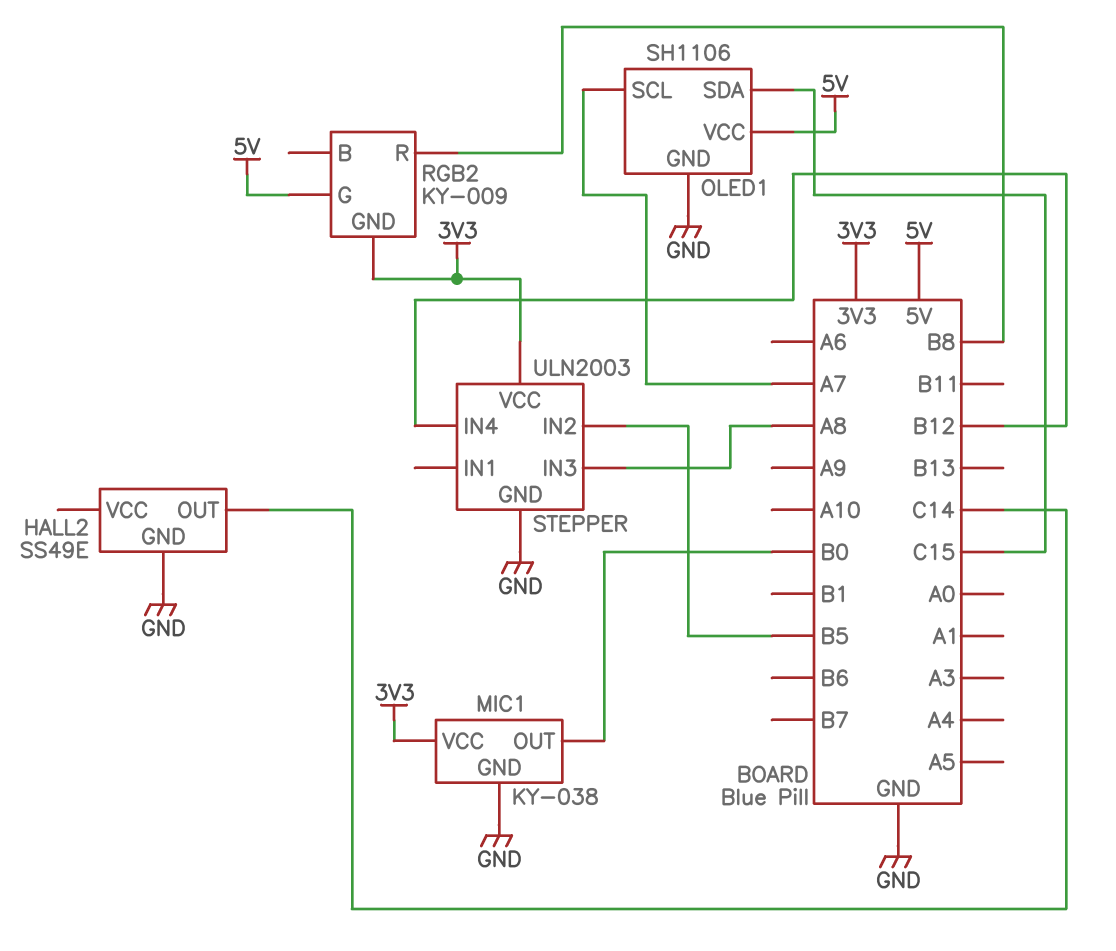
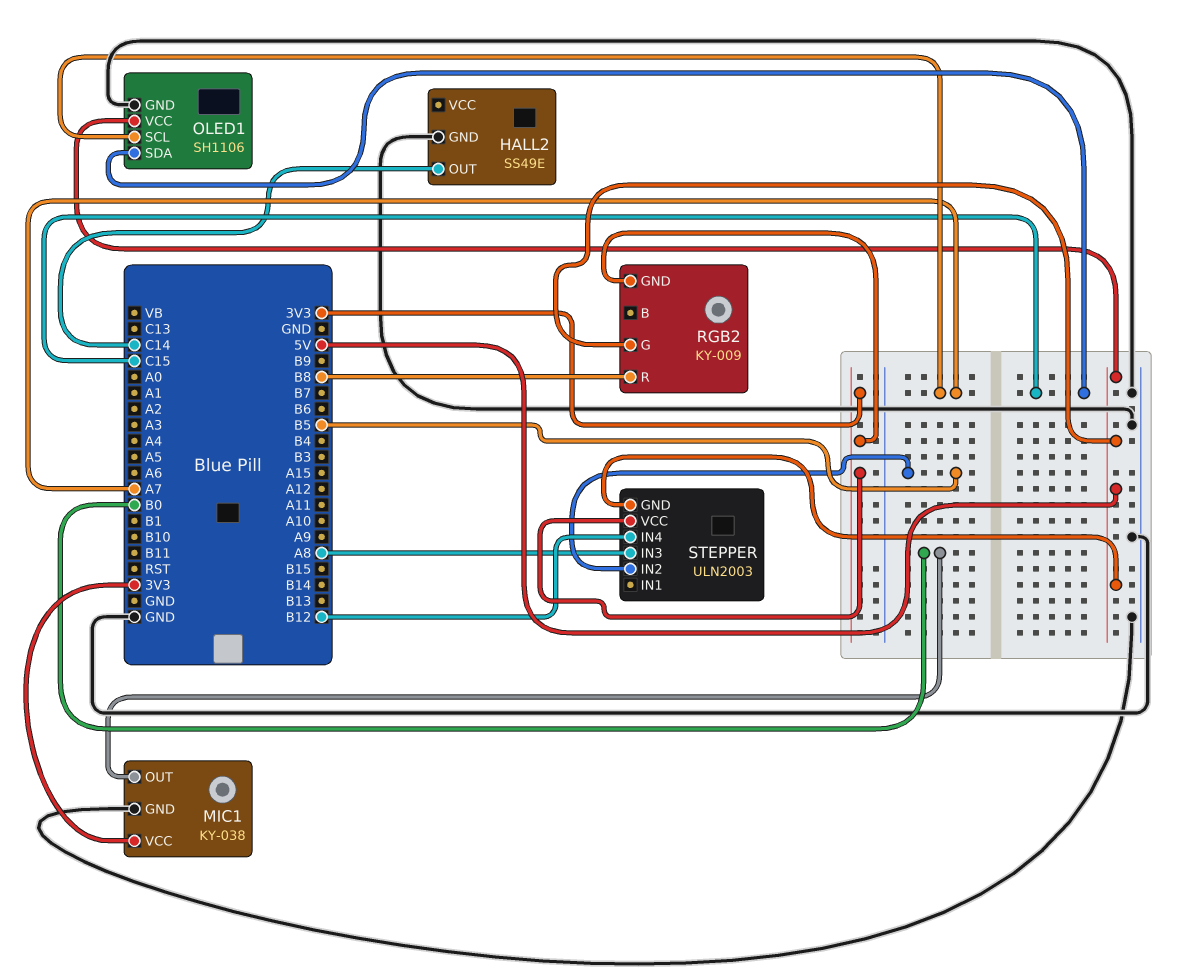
STEPPER pin GND: GND -> 5V

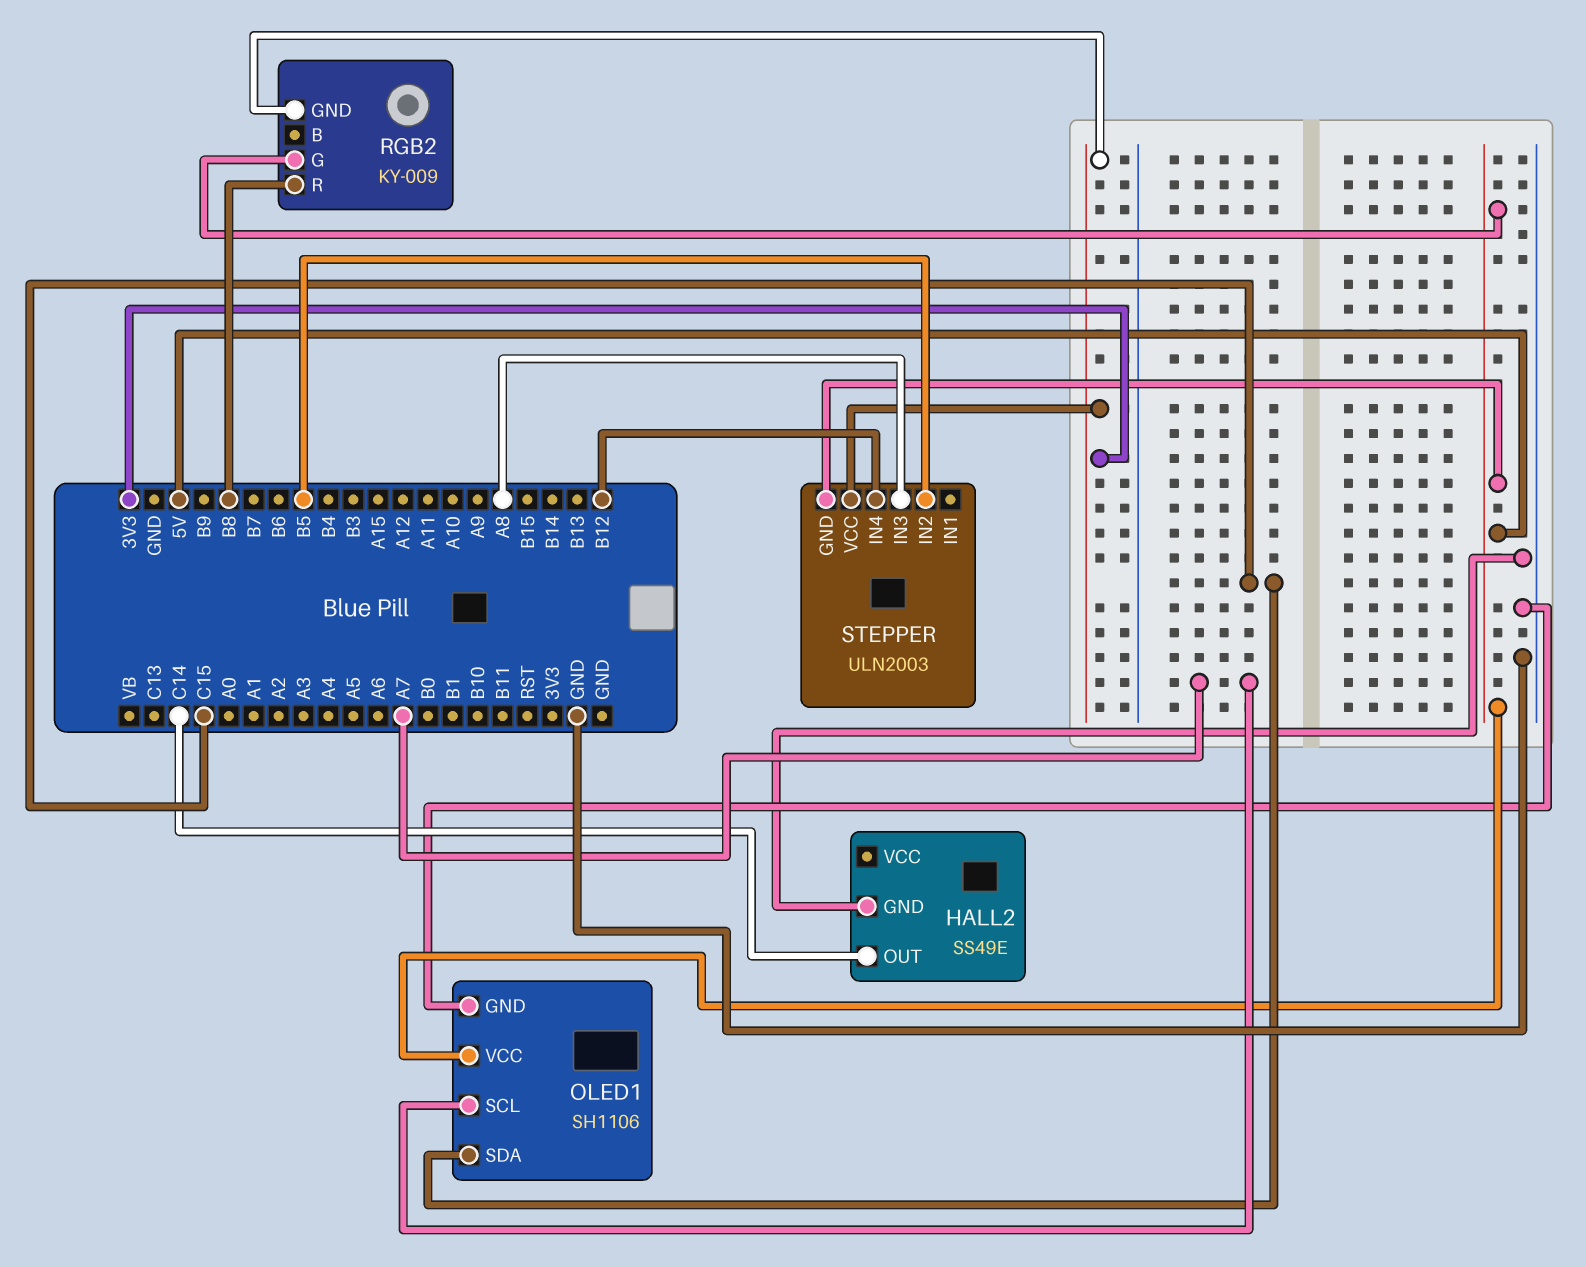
MIC1: KY-038 -> none
MIC1 pin GND: GND -> none
MIC1 pin OUT: B0 -> none
MIC1 pin VCC: 3V3 -> none

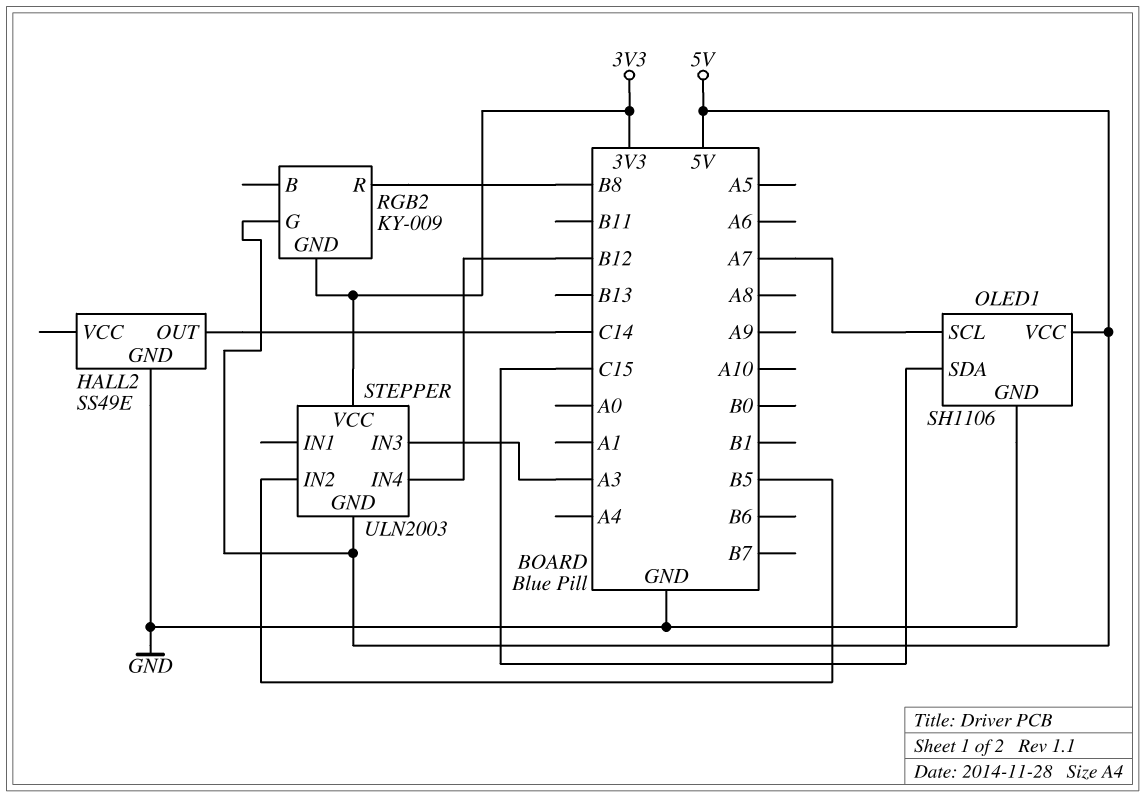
STEPPER pin IN3: A8 -> A3

